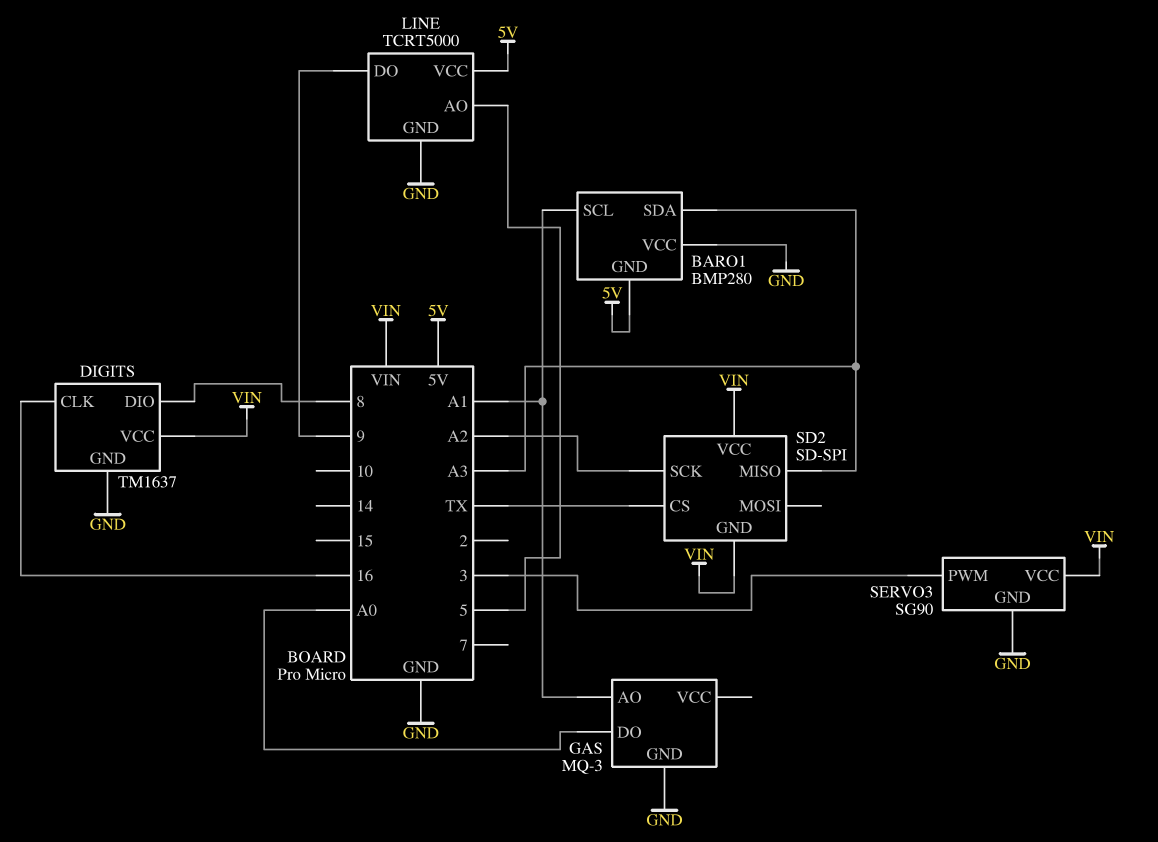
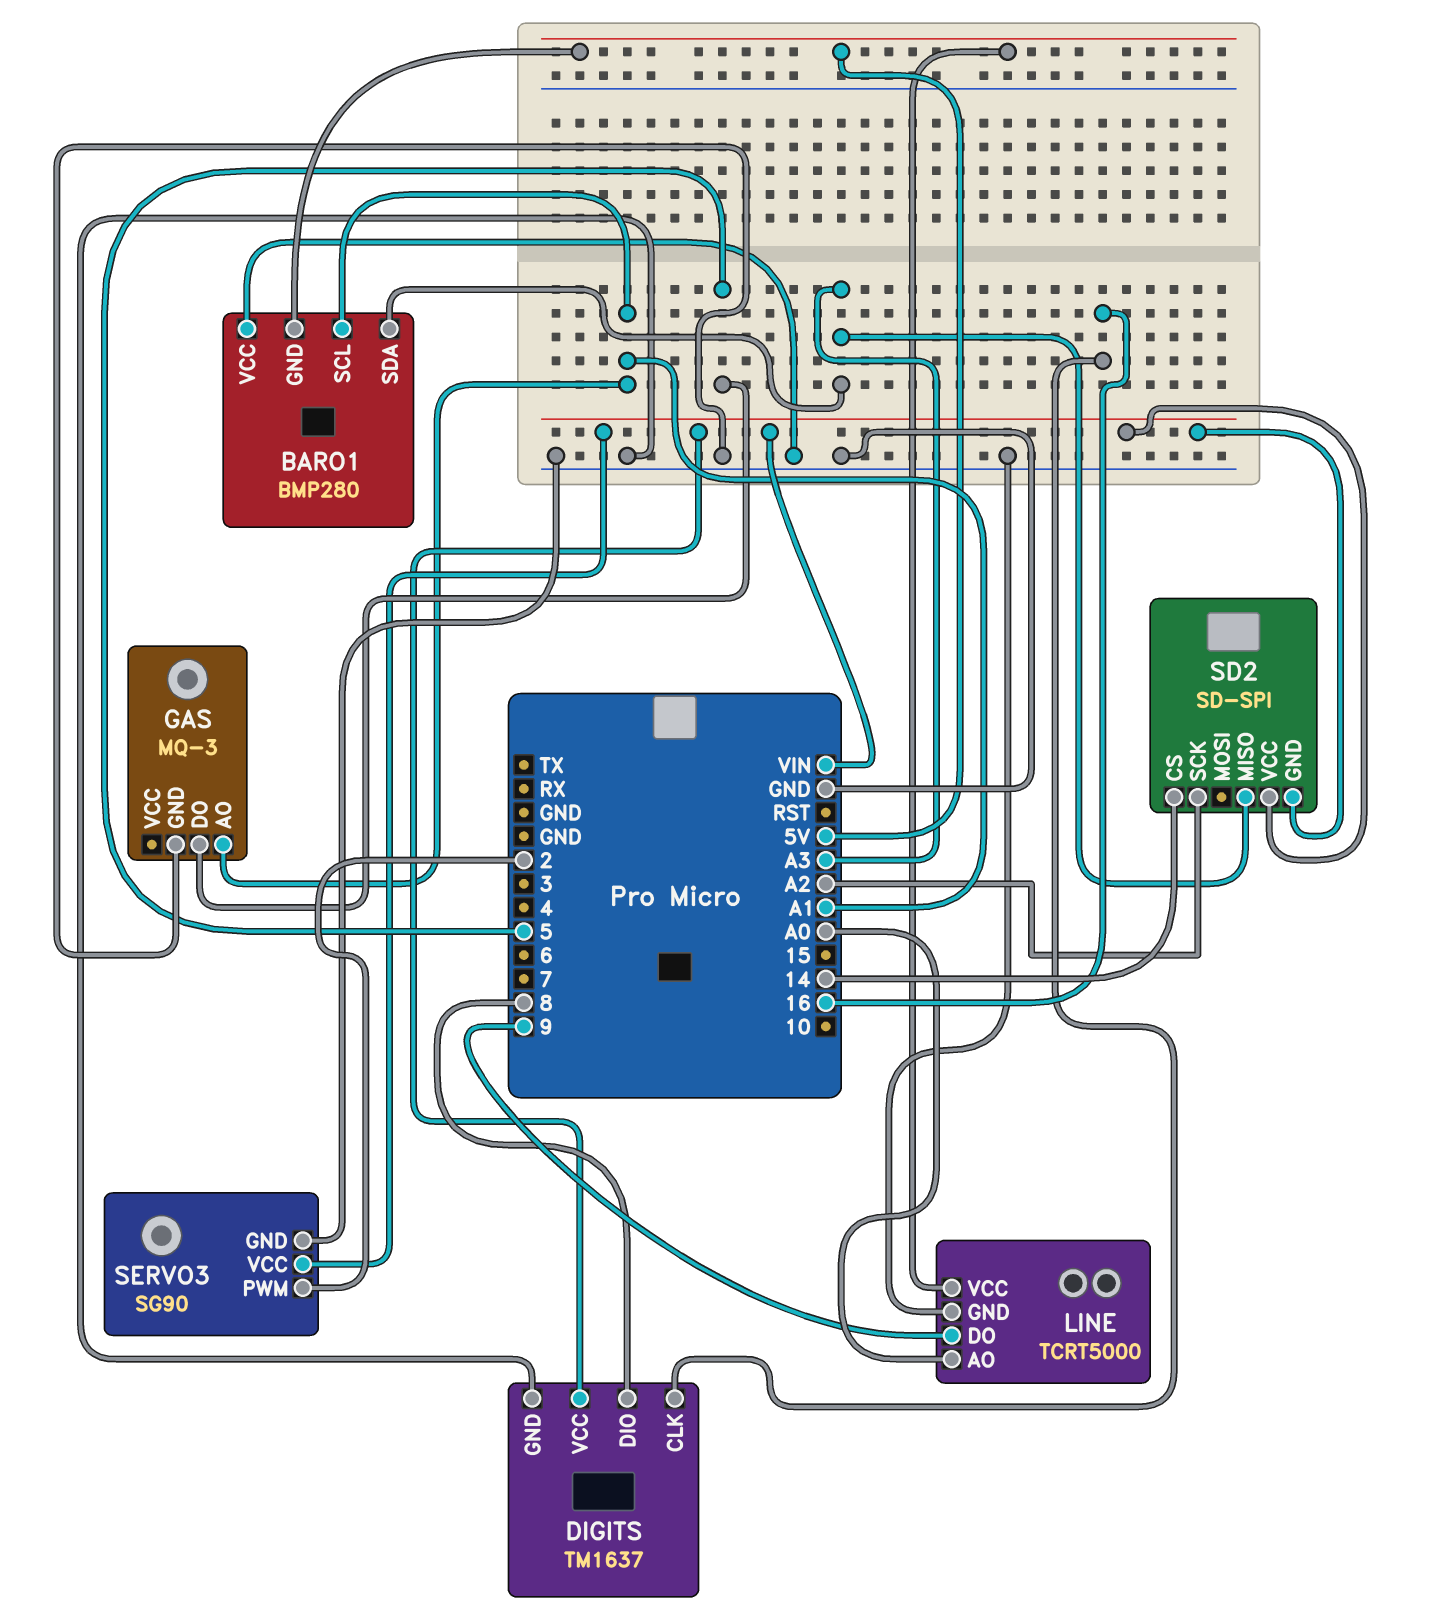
GAS pin DO: A0 -> 5
LINE pin AO: 5 -> A0
SD2 pin CS: TX -> 14
SERVO3 pin PWM: 3 -> 2

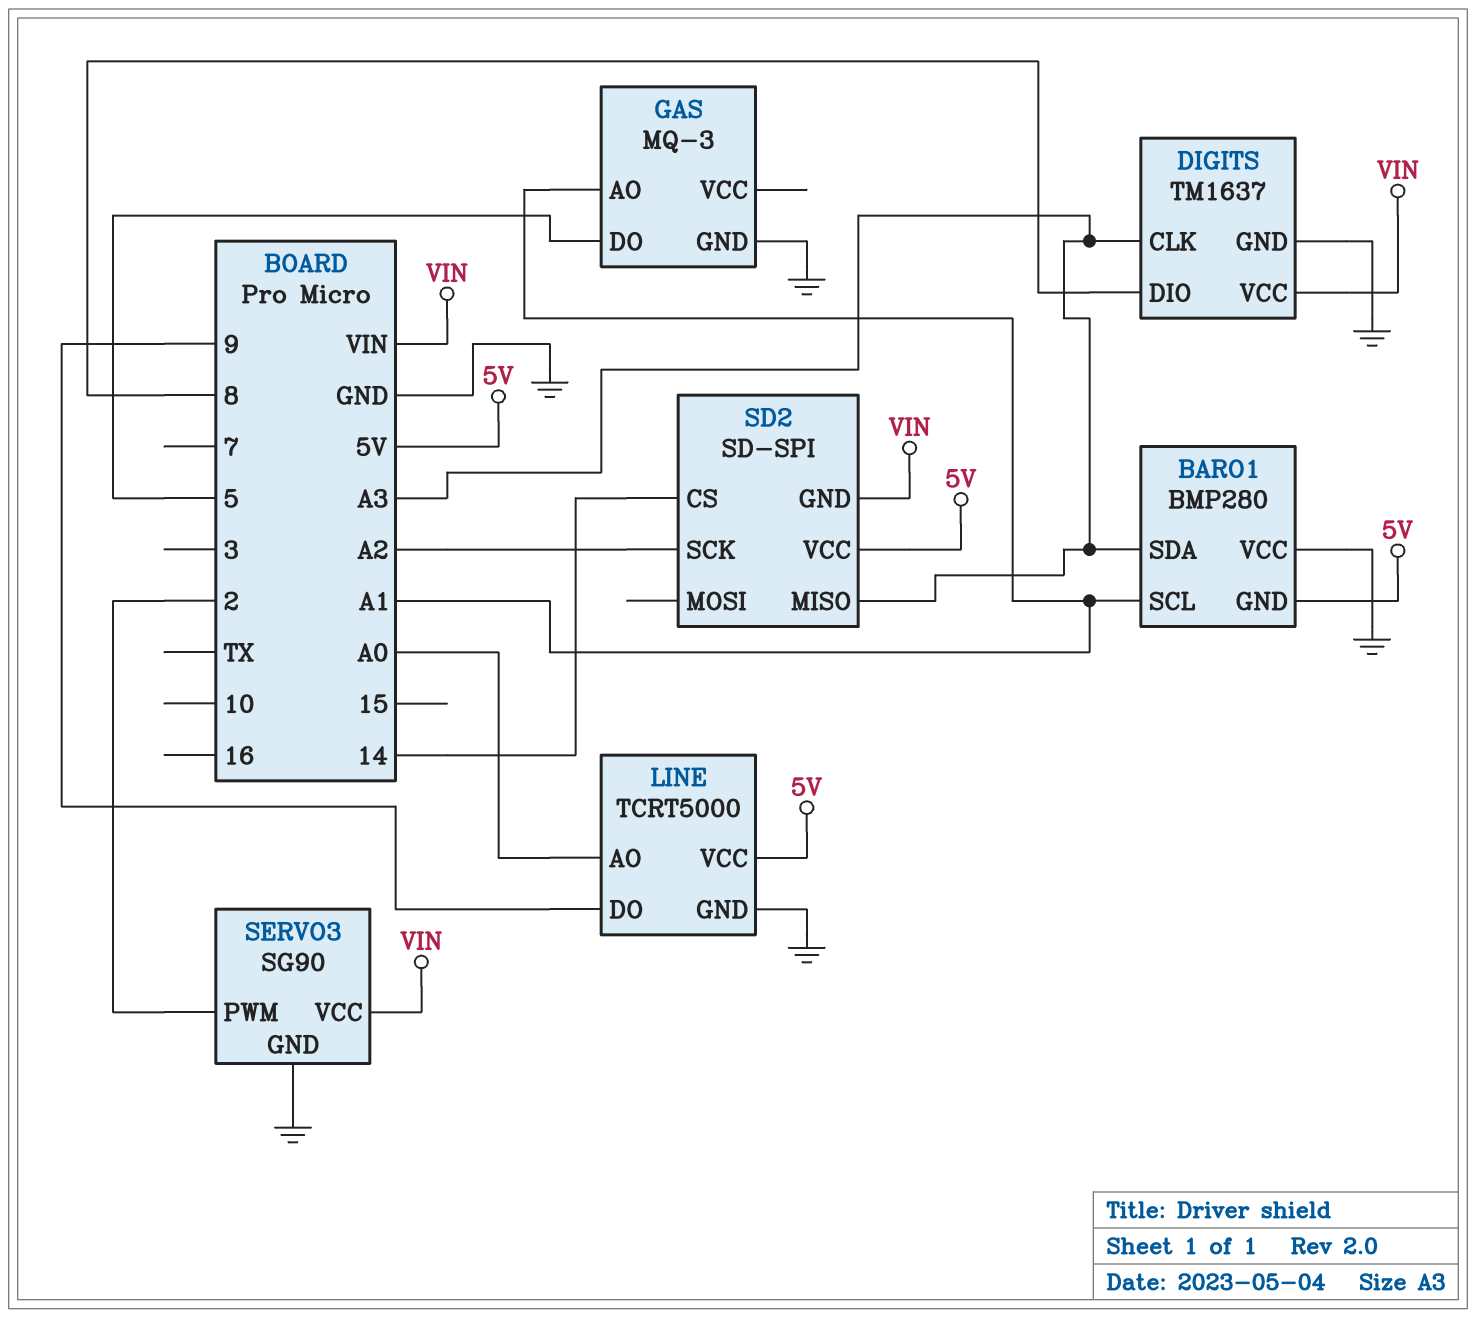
DIGITS pin CLK: 16 -> A3
SD2 pin VCC: VIN -> 5V

